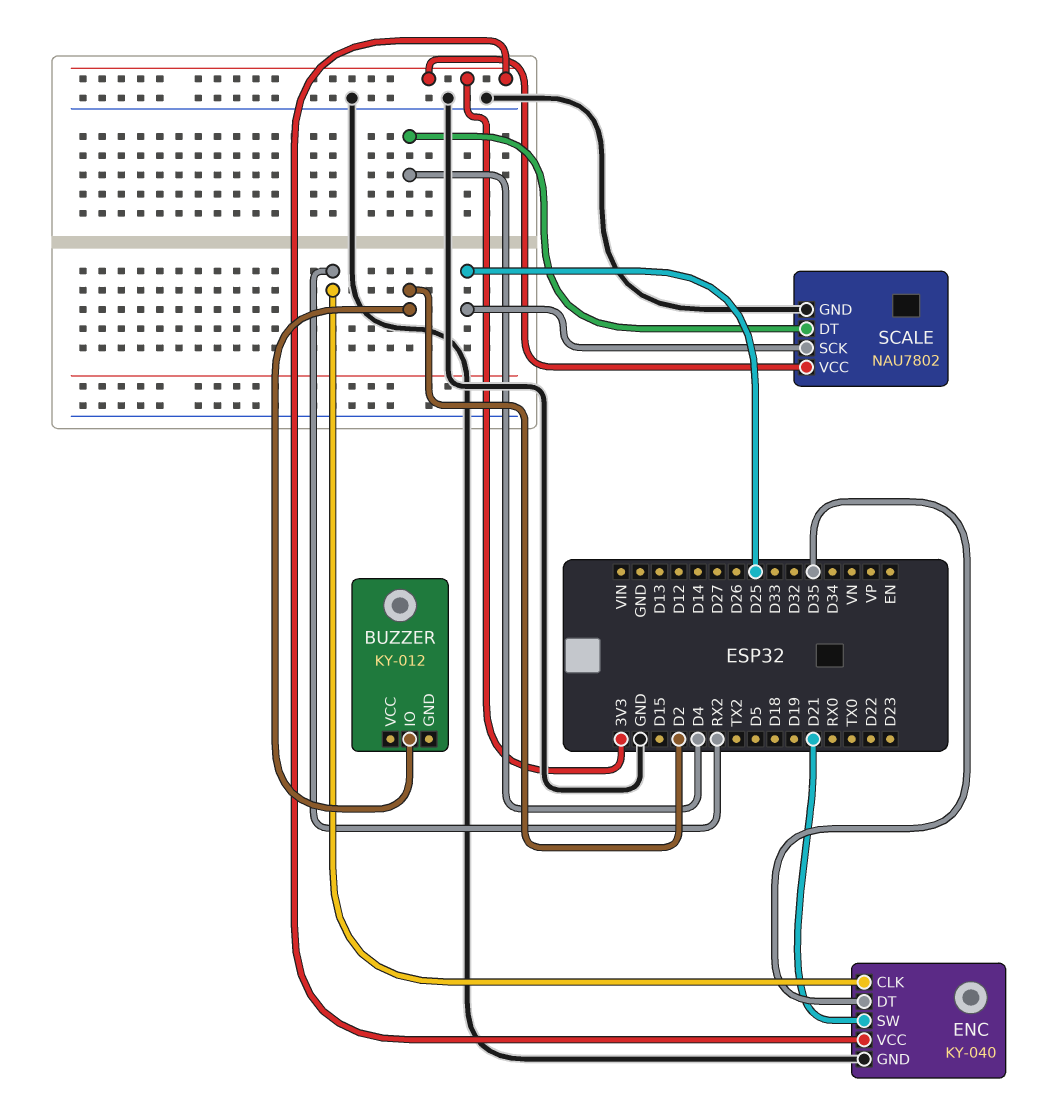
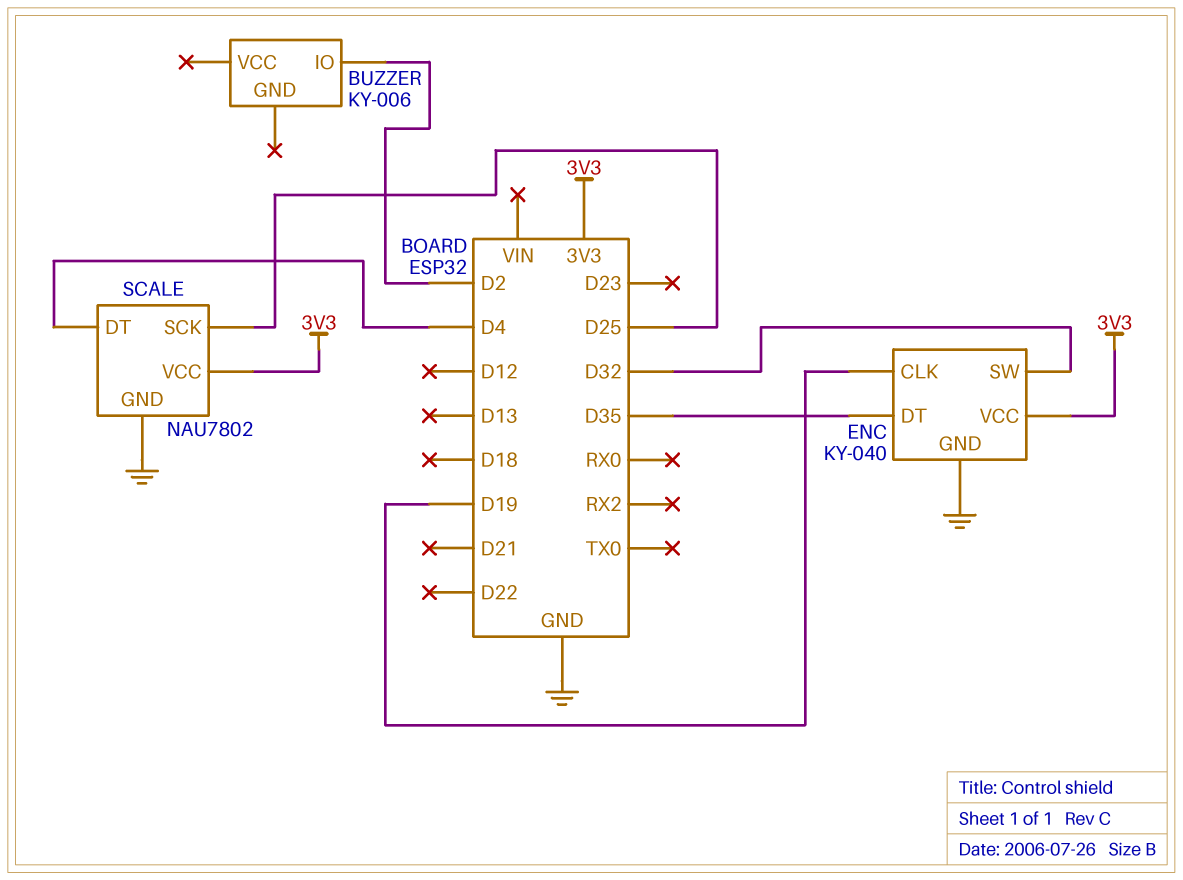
BUZZER: KY-012 -> KY-006
ENC pin CLK: RX2 -> D19
ENC pin SW: D21 -> D32

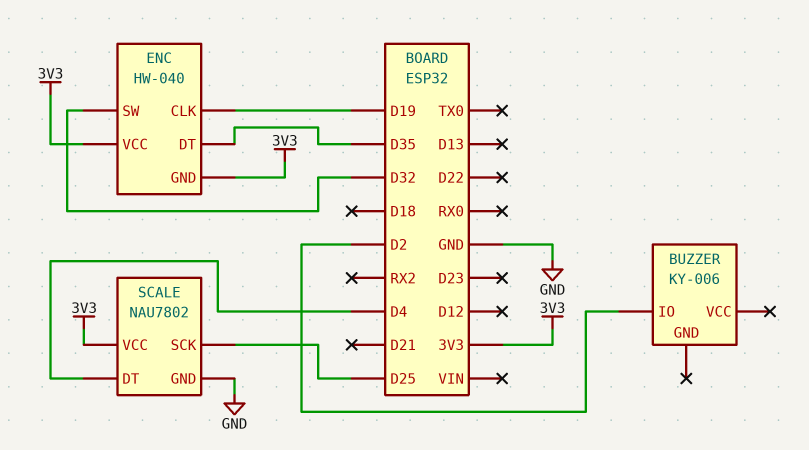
ENC: KY-040 -> HW-040
ENC pin GND: GND -> 3V3

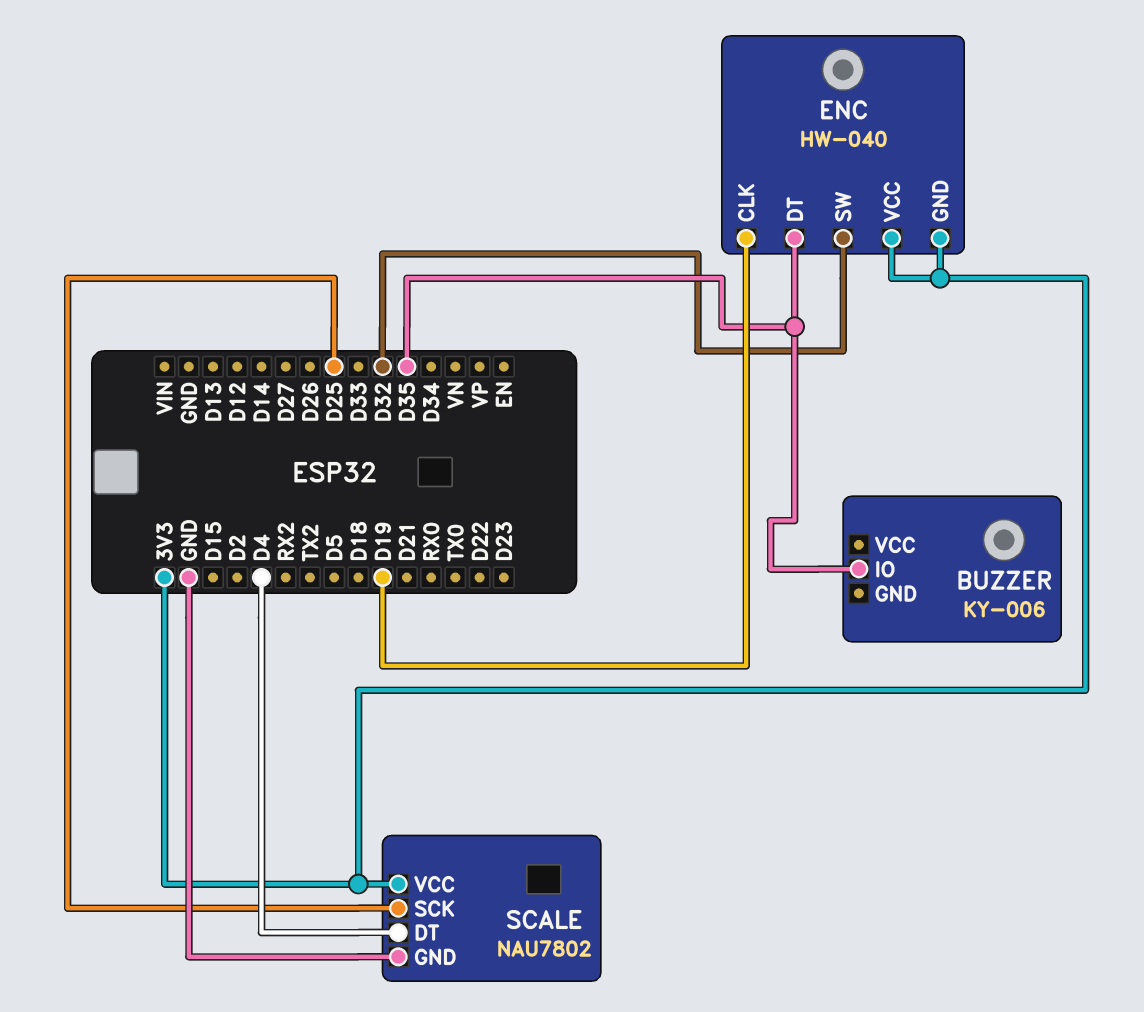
BUZZER pin IO: D2 -> D35

